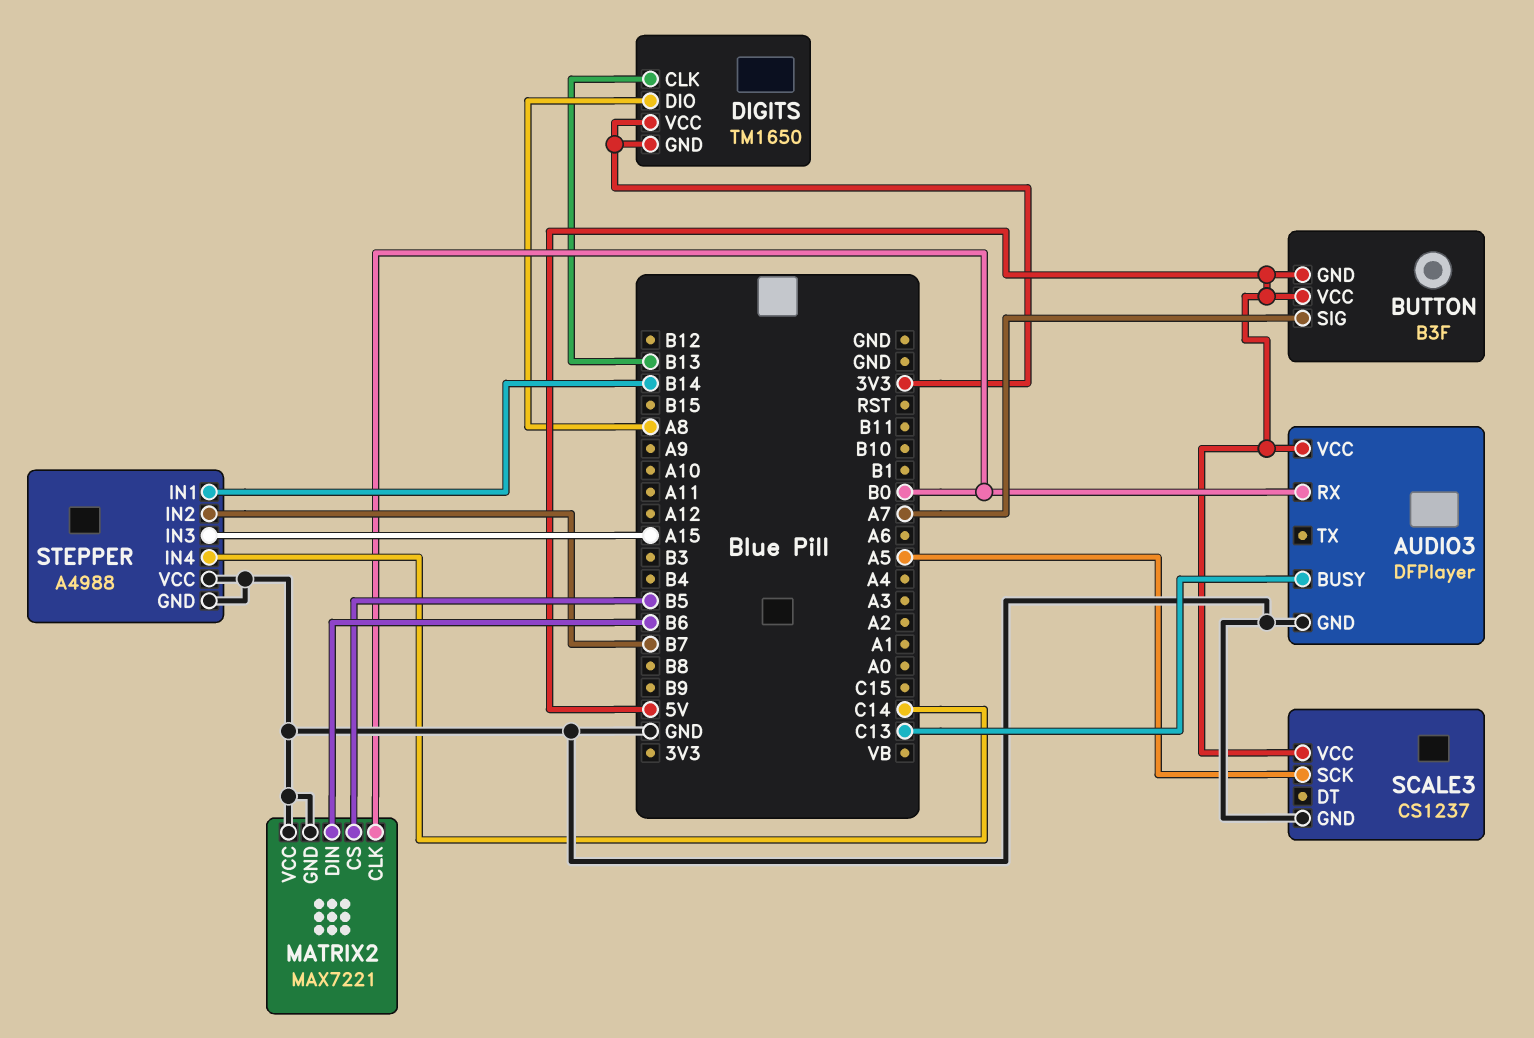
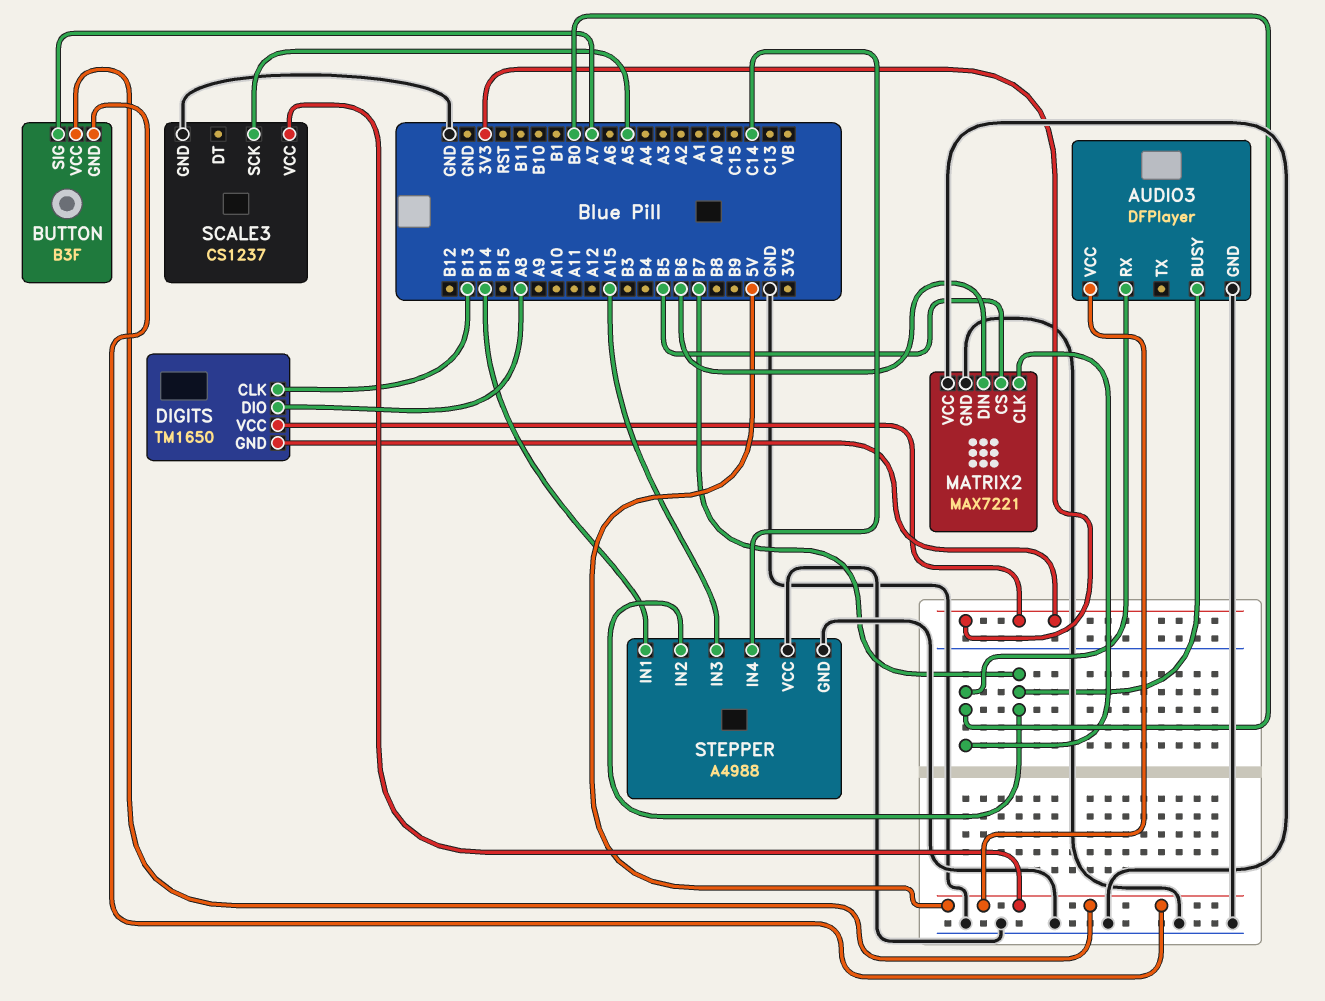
AUDIO3 pin BUSY: C13 -> B7

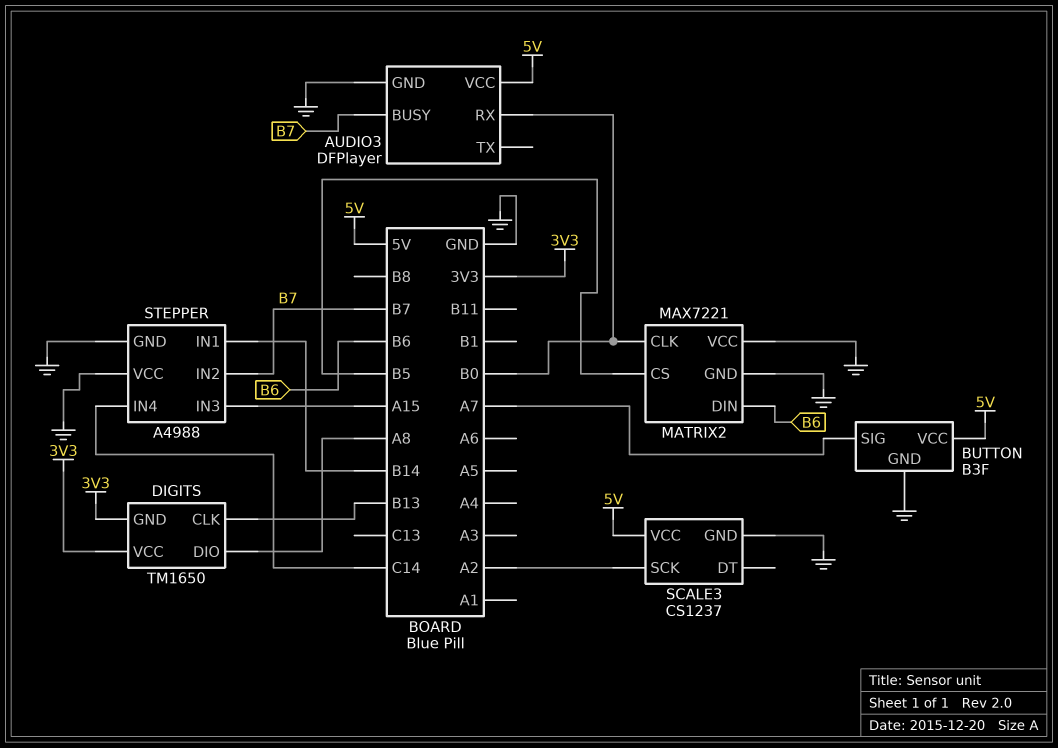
BUTTON pin GND: 5V -> GND
SCALE3 pin SCK: A5 -> A2

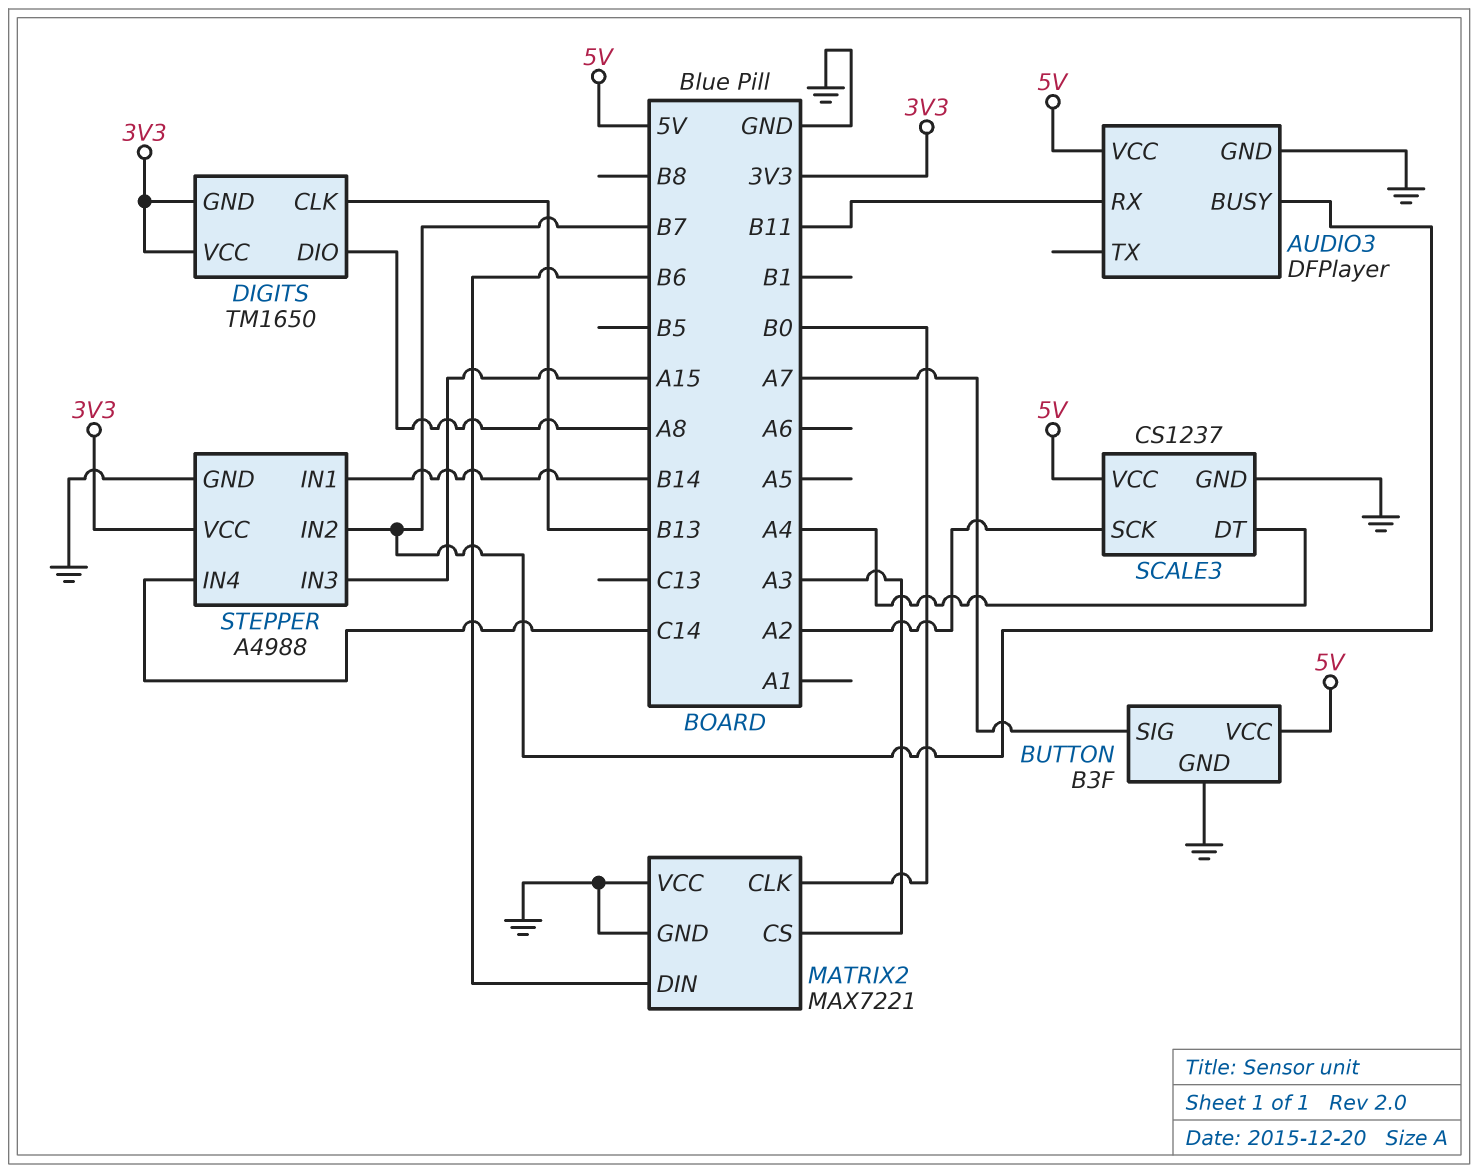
AUDIO3 pin RX: B0 -> B11
MATRIX2 pin CS: B5 -> A3
SCALE3 pin DT: none -> A4
STEPPER pin VCC: GND -> 3V3

